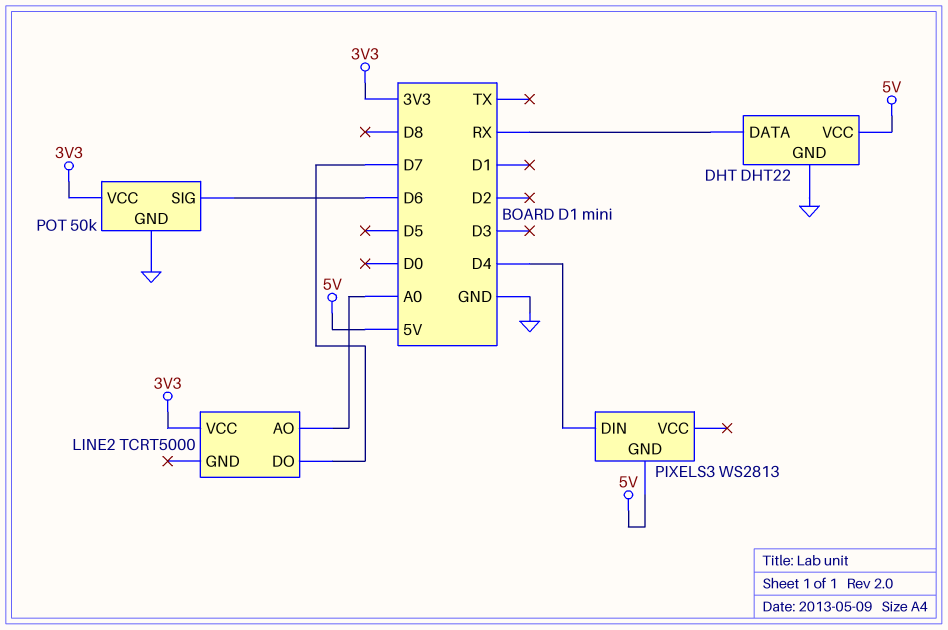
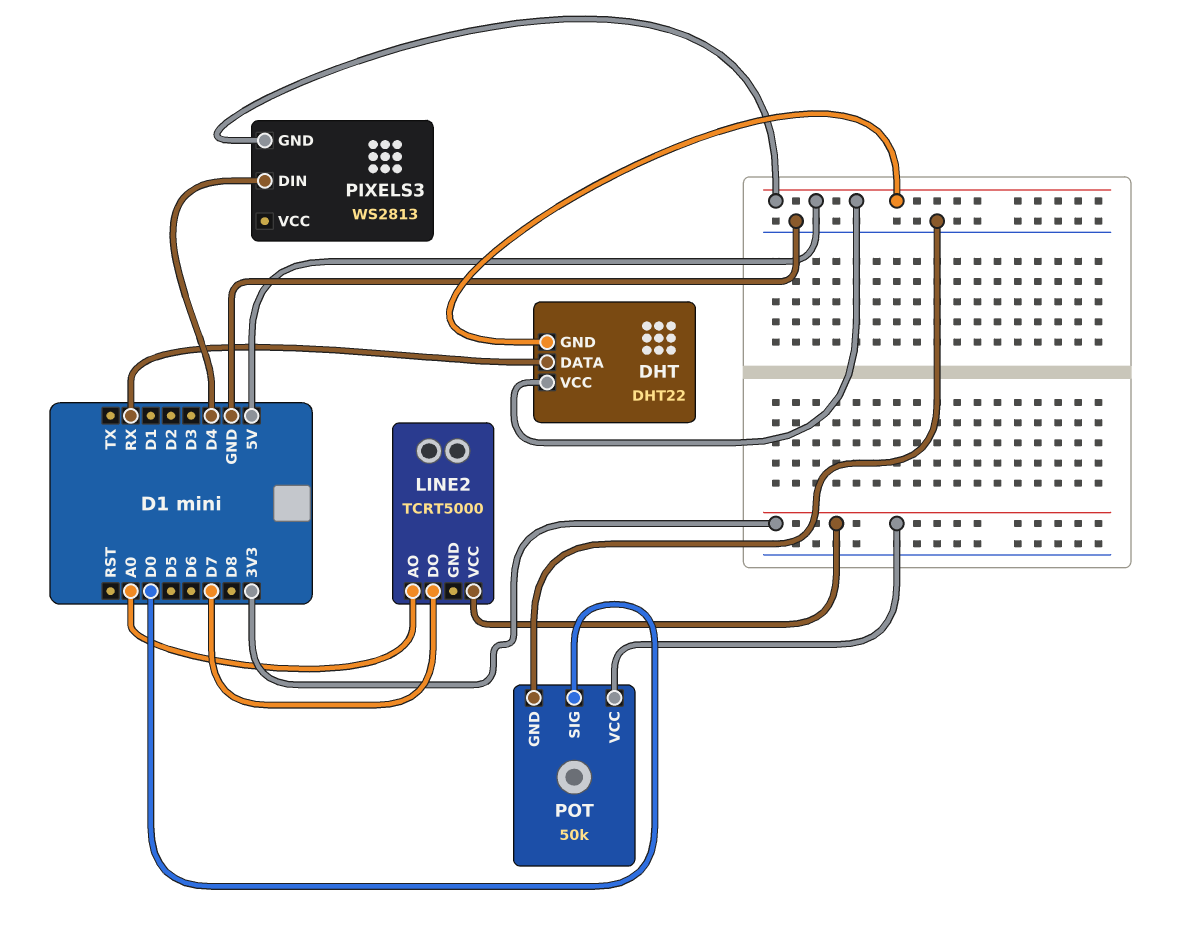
DHT pin GND: GND -> 5V
POT pin SIG: D6 -> D0

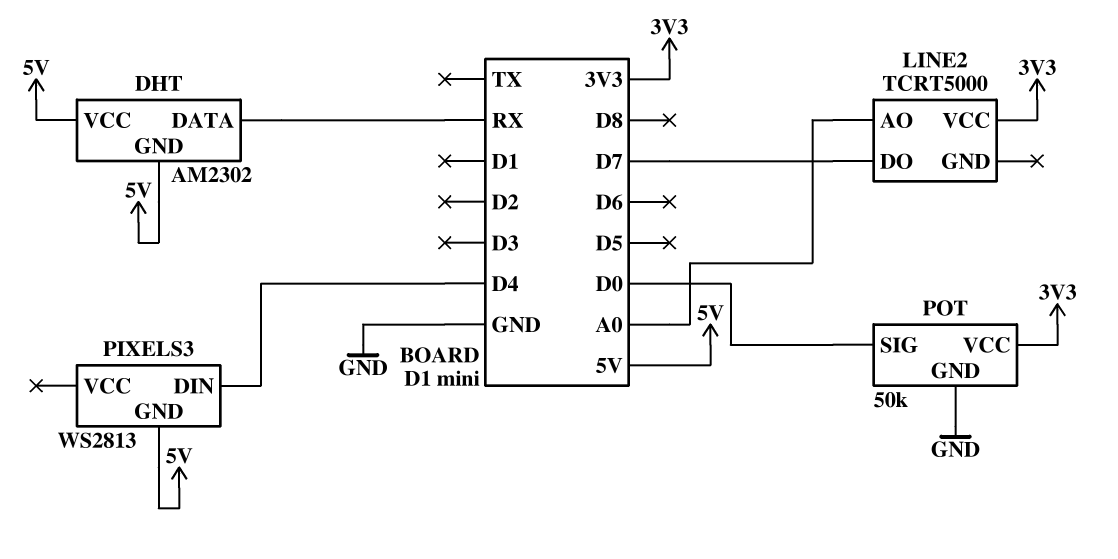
DHT: DHT22 -> AM2302

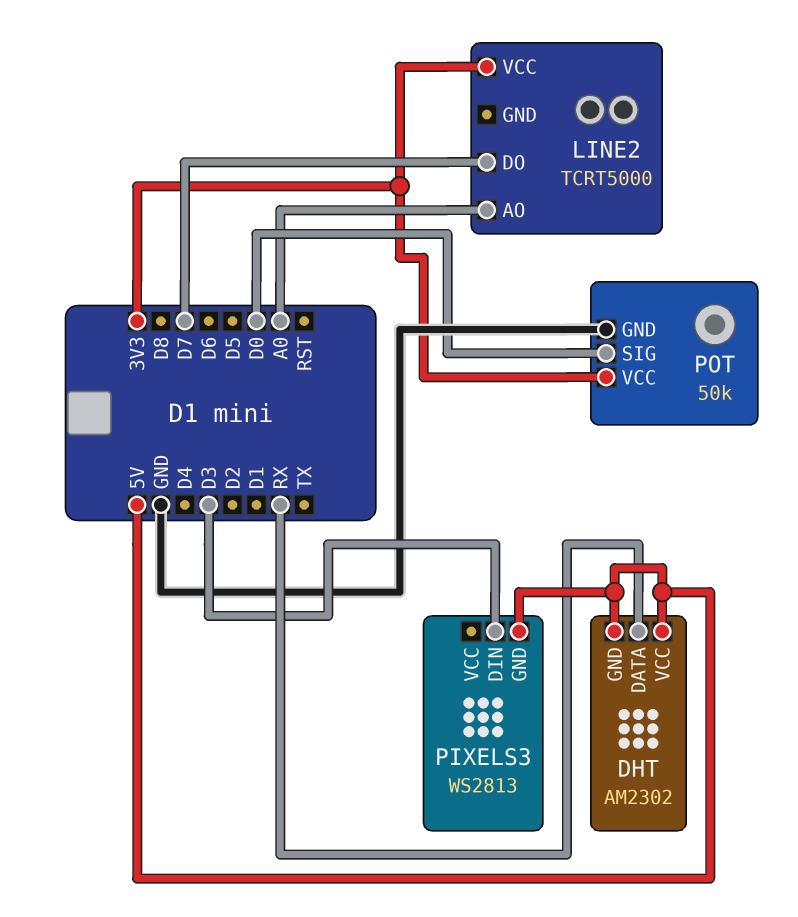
PIXELS3 pin DIN: D4 -> D3

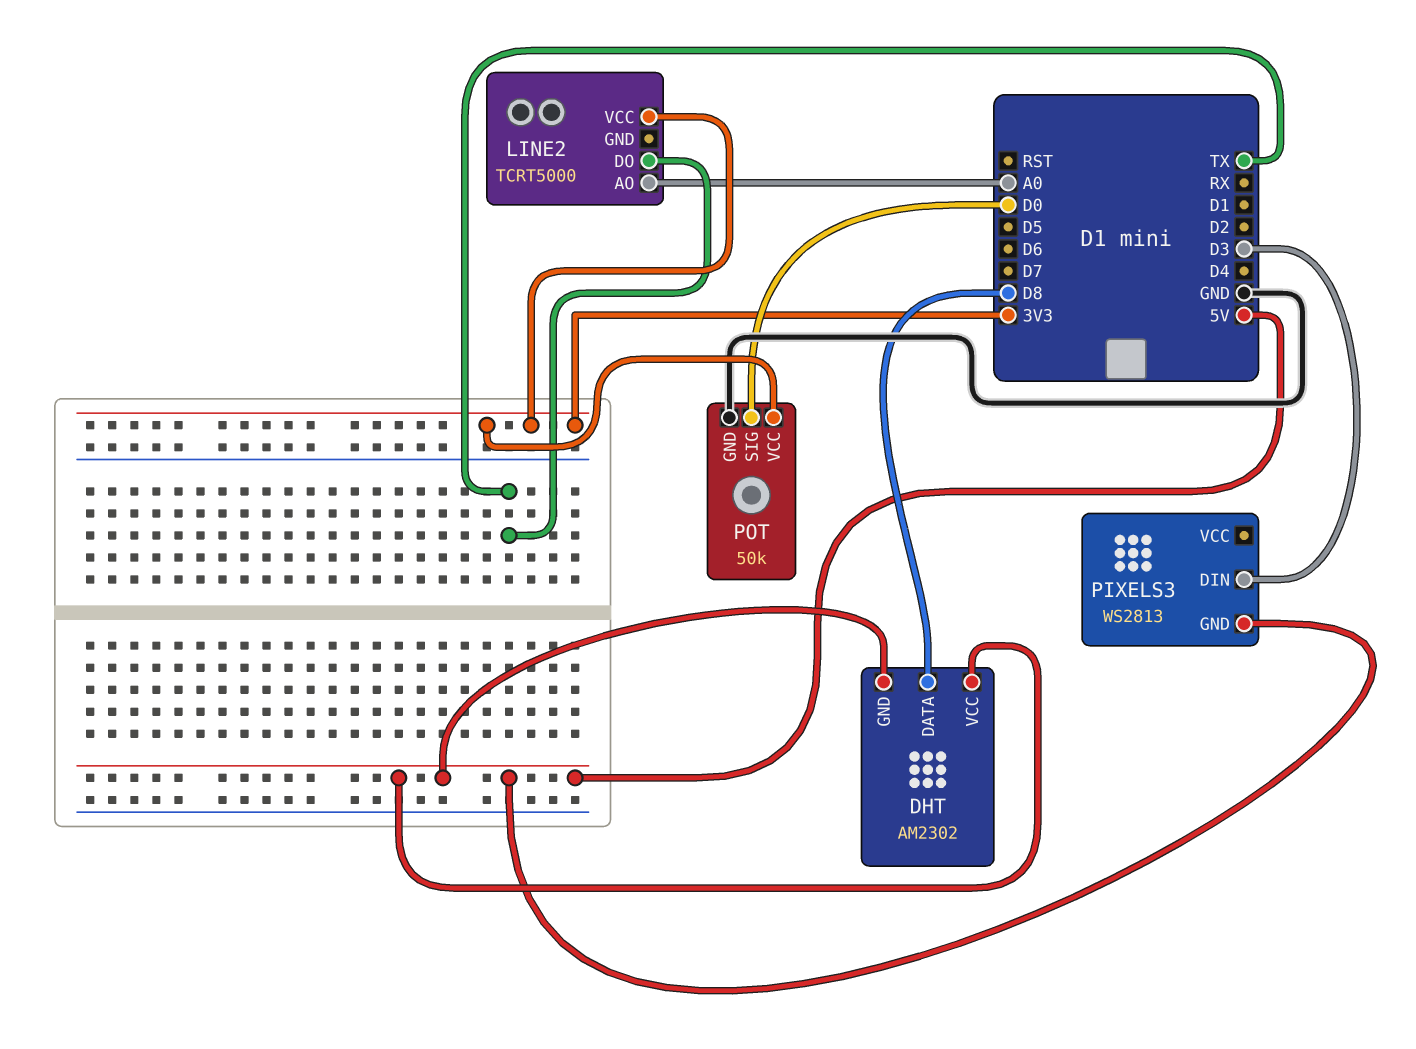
DHT pin DATA: RX -> D8
LINE2 pin DO: D7 -> TX

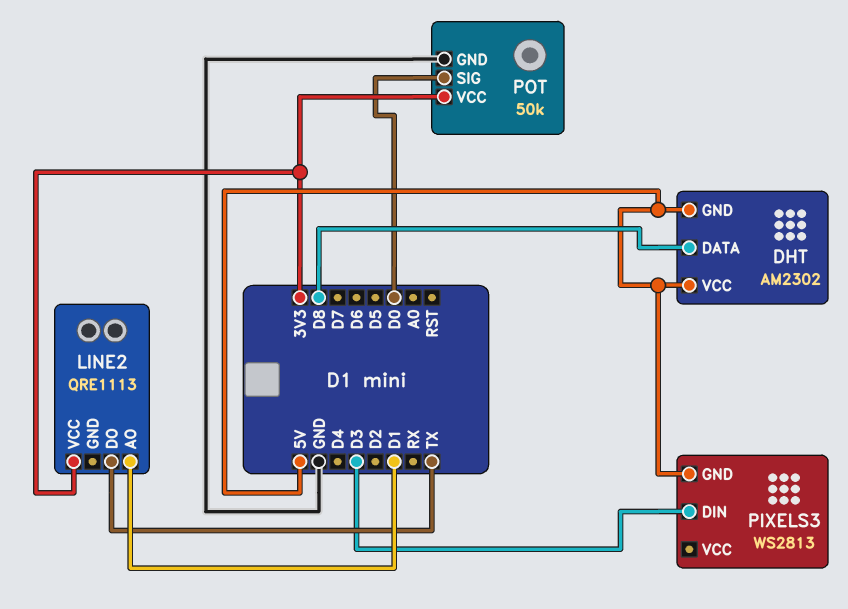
LINE2: TCRT5000 -> QRE1113
LINE2 pin AO: A0 -> D1

